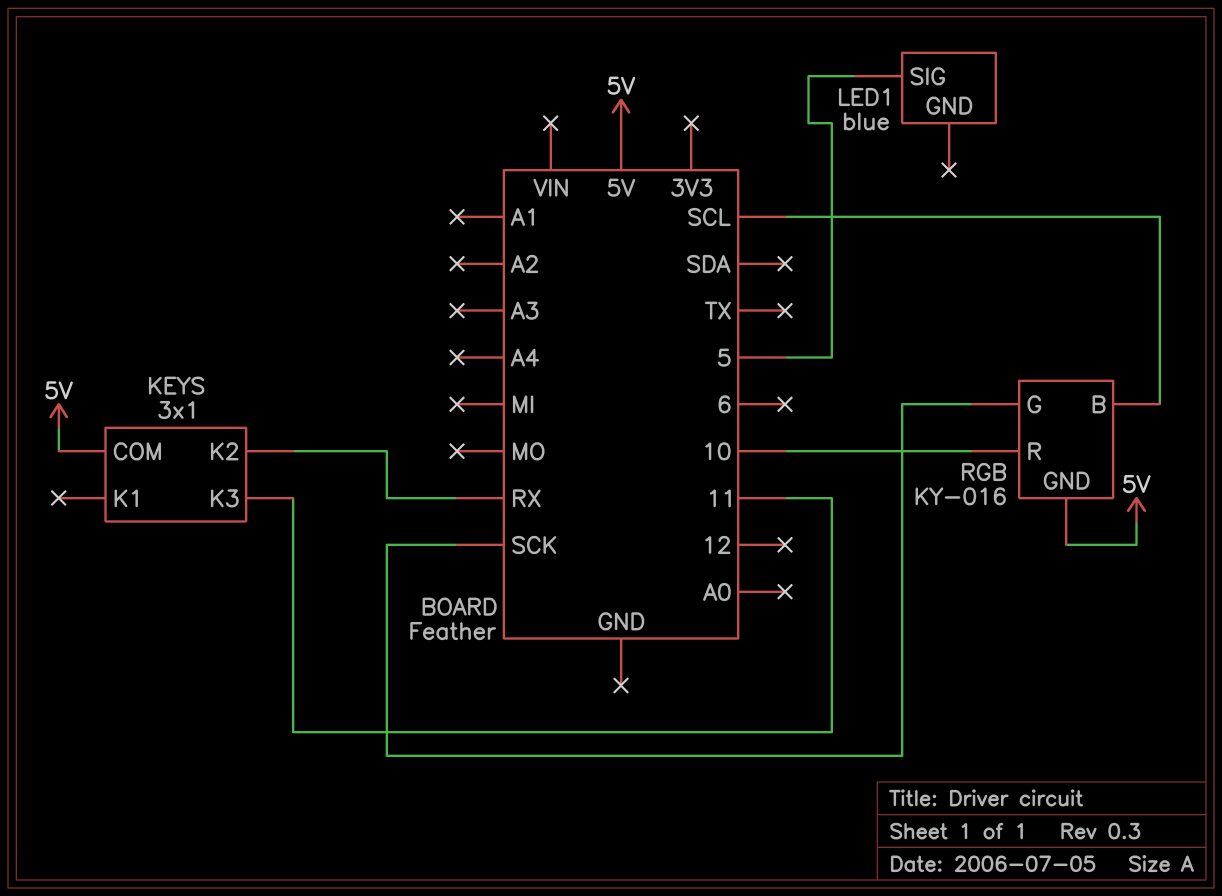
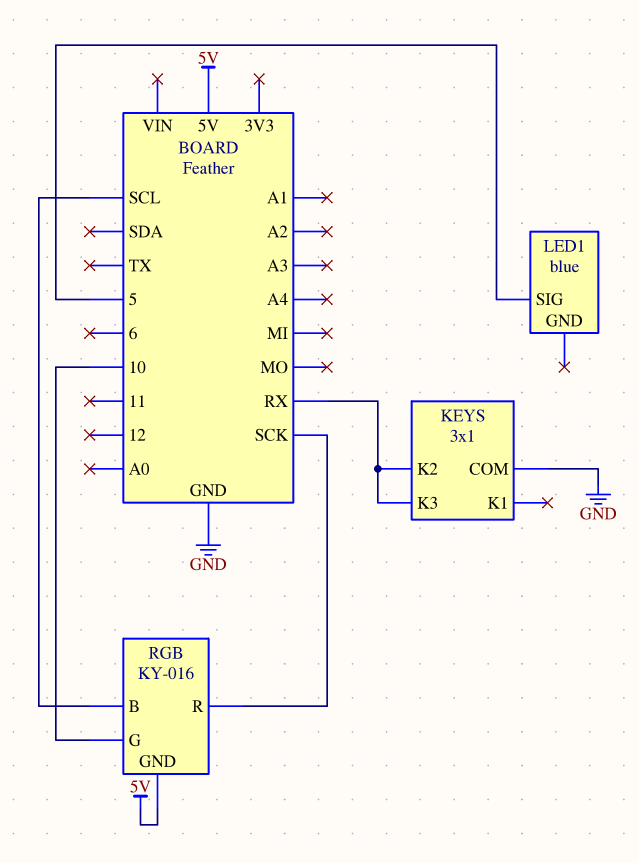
KEYS pin COM: 5V -> GND
KEYS pin K3: 11 -> RX
RGB pin G: SCK -> 10
RGB pin R: 10 -> SCK

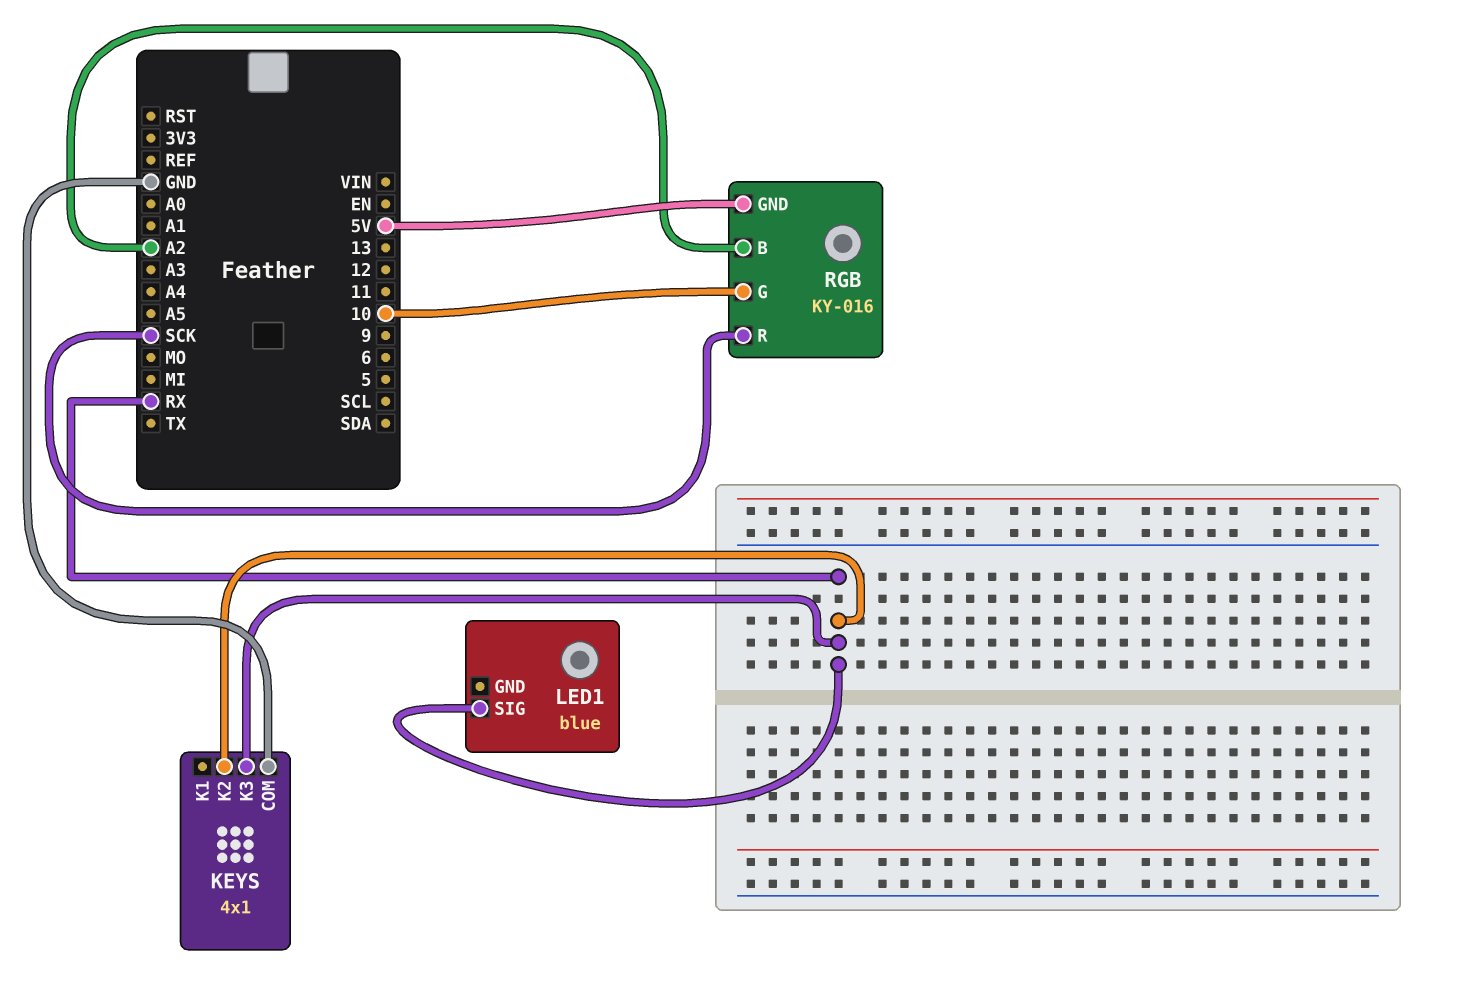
KEYS: 3x1 -> 4x1
LED1 pin SIG: 5 -> RX
RGB pin B: SCL -> A2

